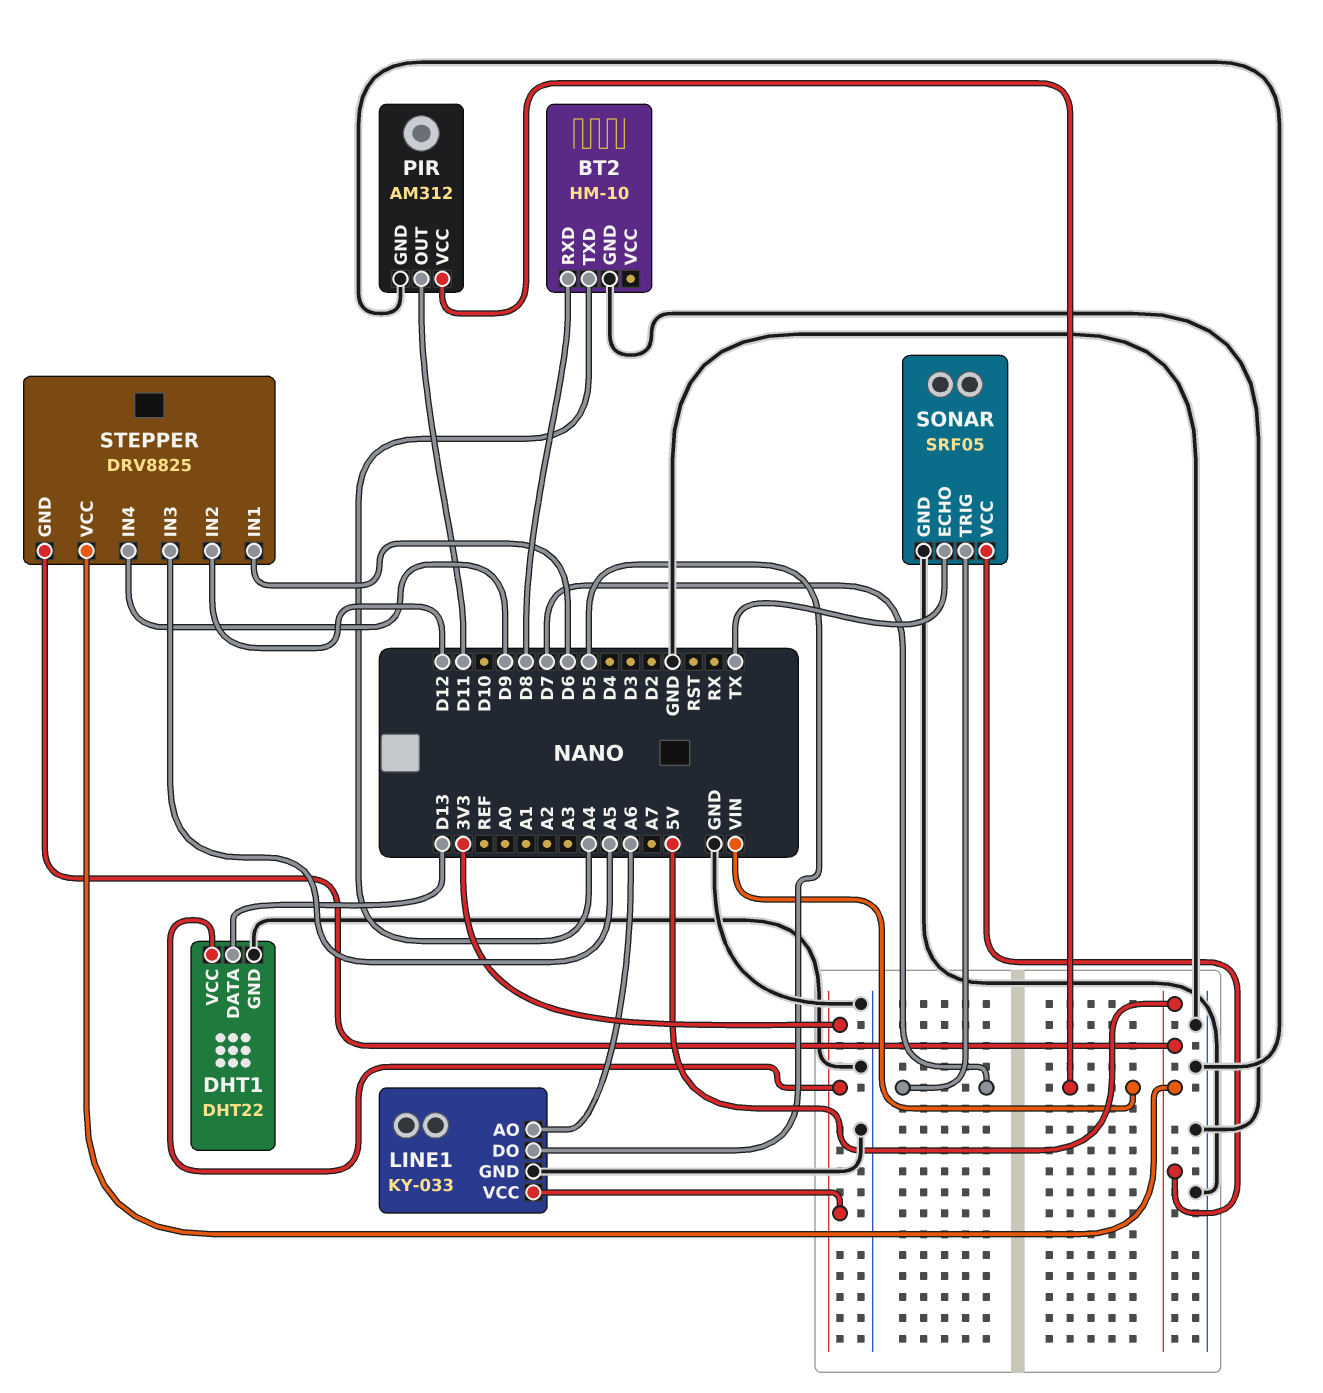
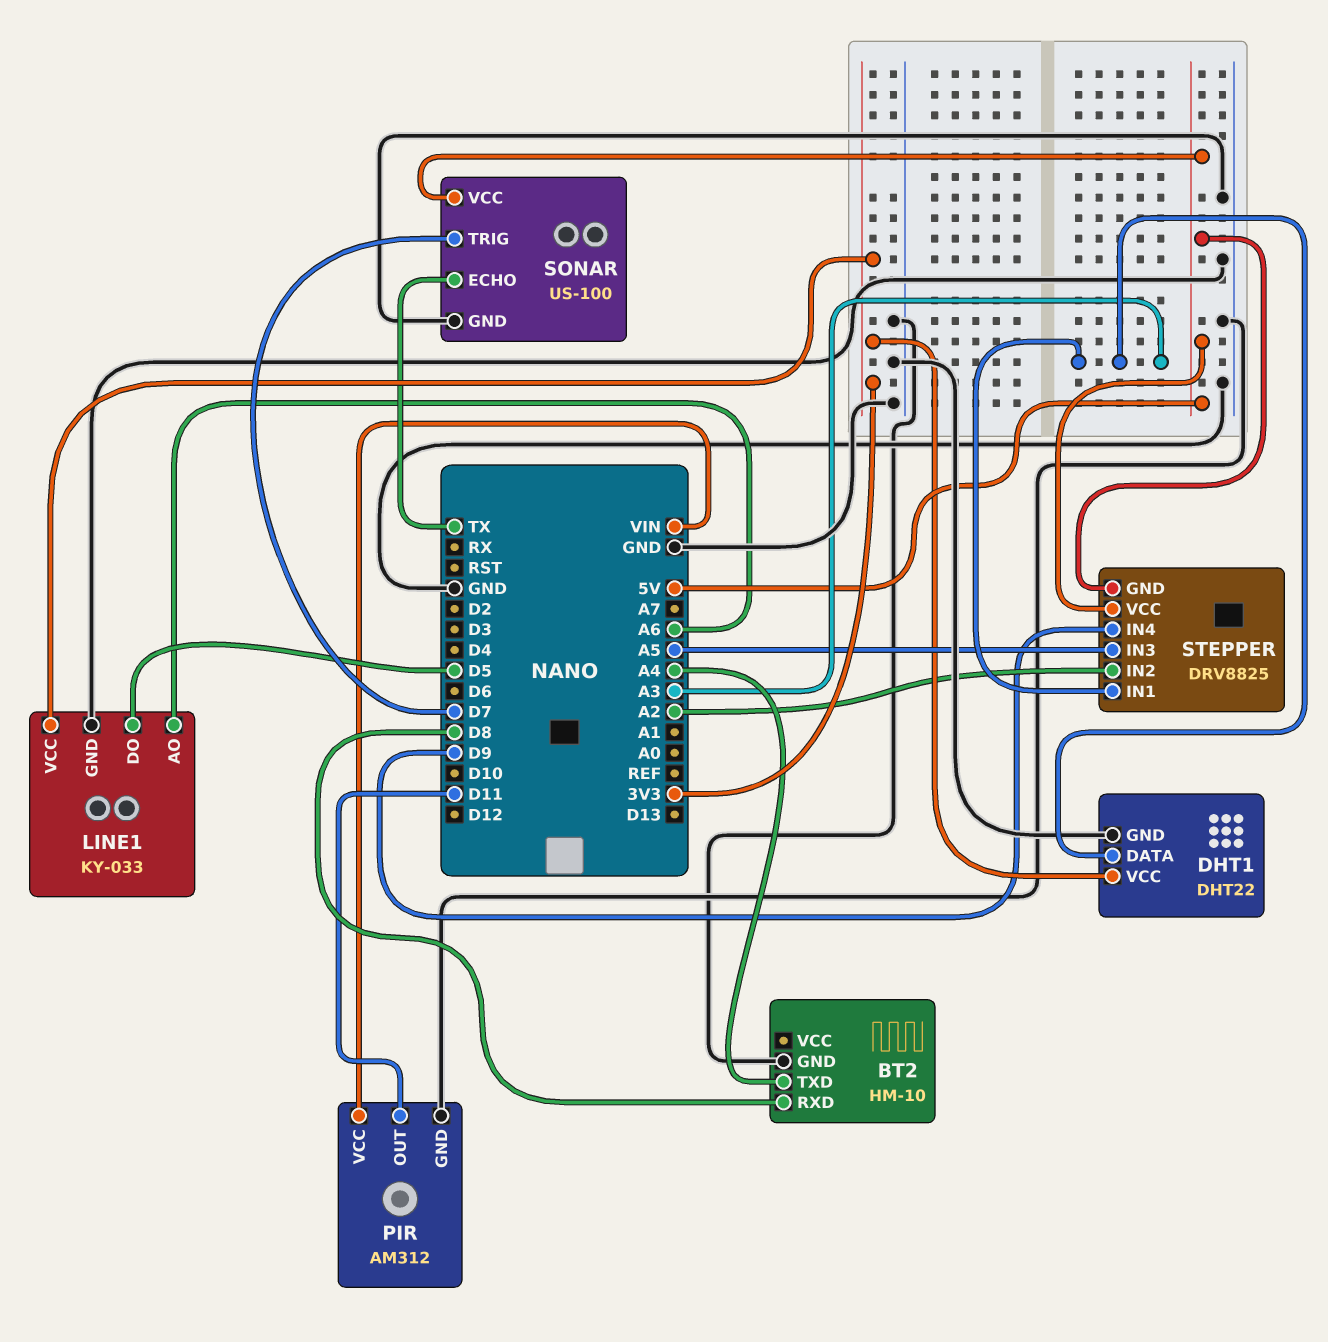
DHT1 pin DATA: D13 -> A3
SONAR: SRF05 -> US-100
STEPPER pin IN1: D6 -> A3
STEPPER pin IN2: D12 -> A2

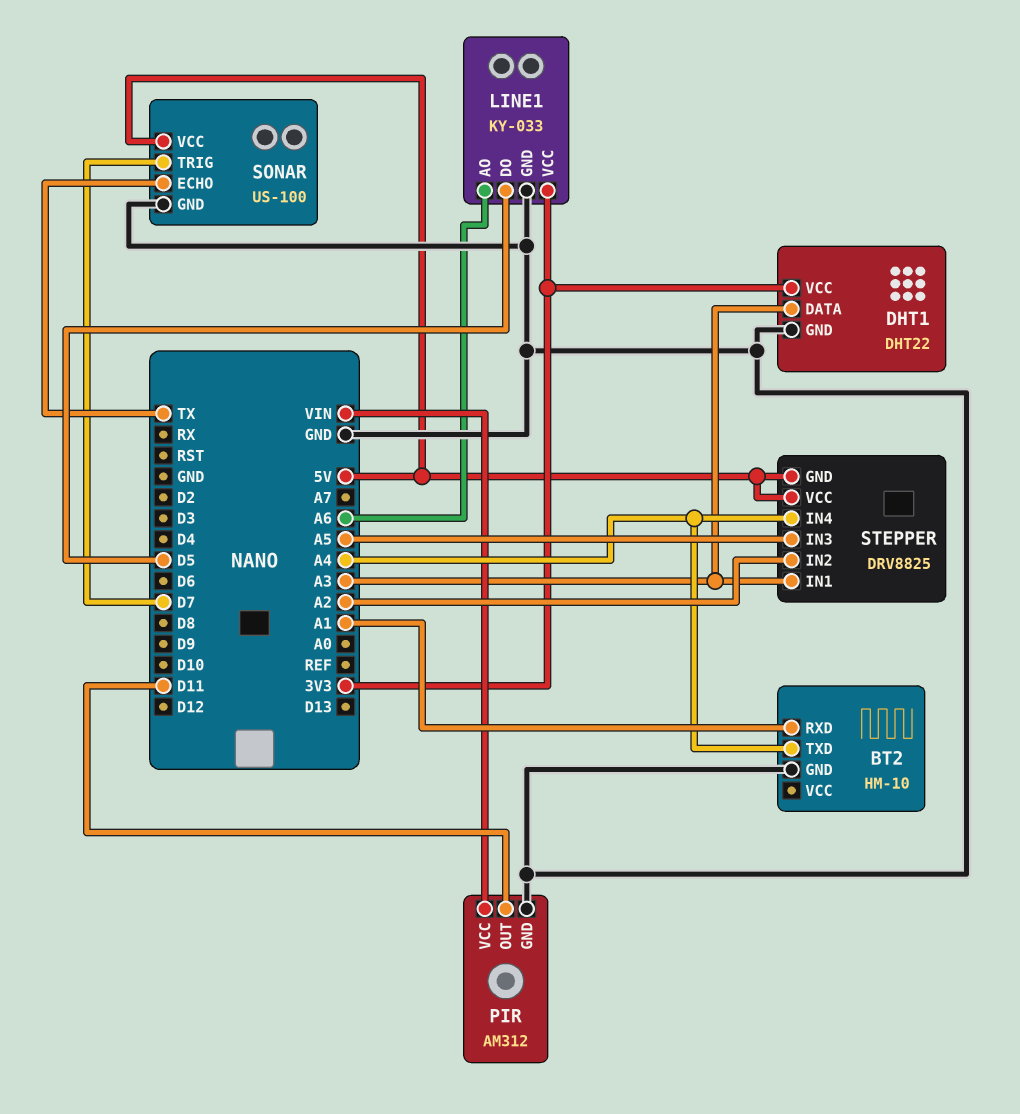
BT2 pin RXD: D8 -> A1
STEPPER pin IN4: D9 -> A4

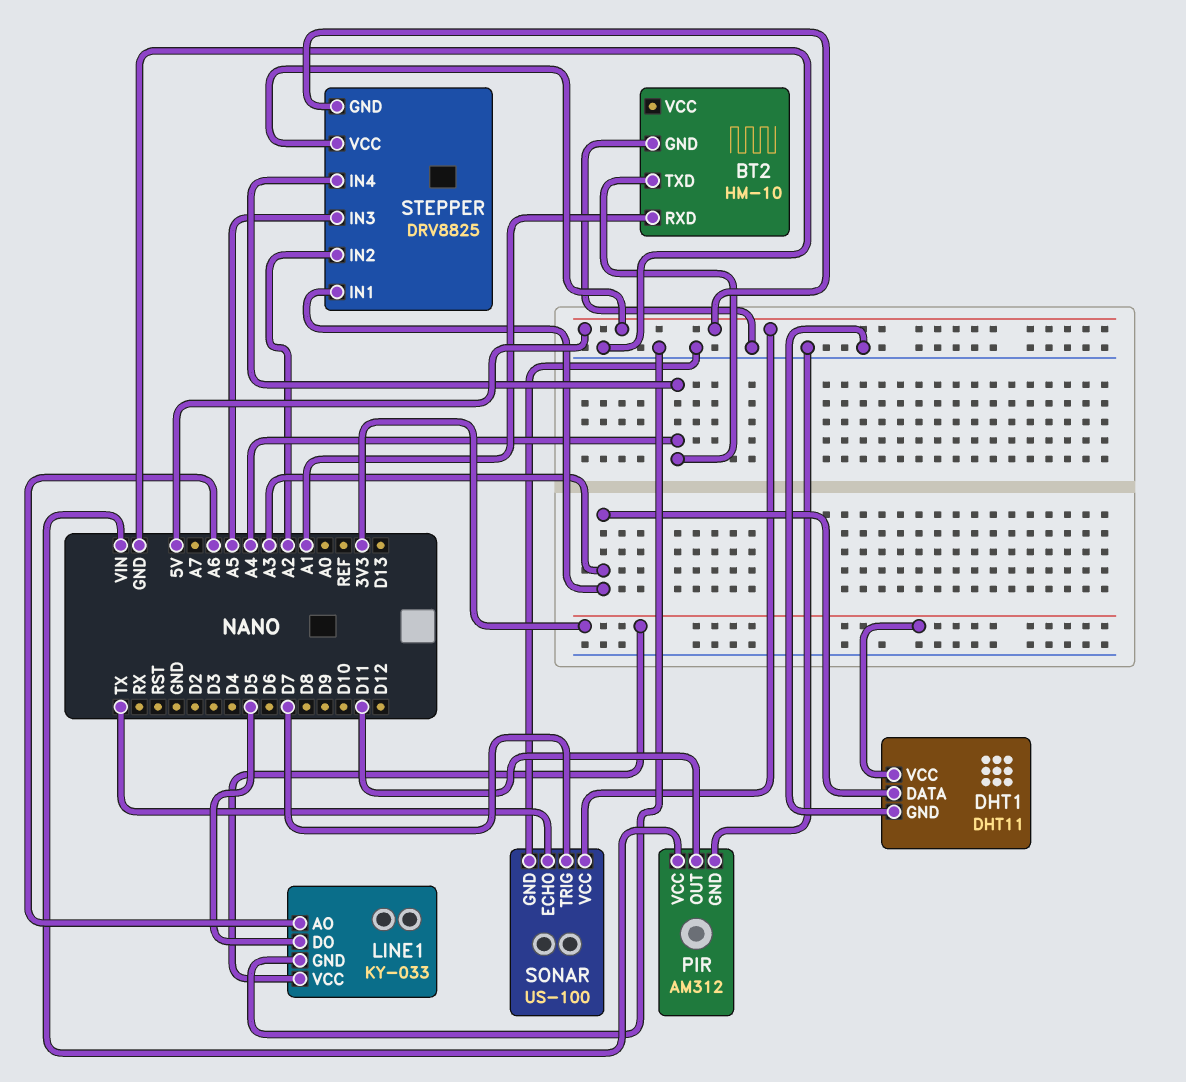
DHT1: DHT22 -> DHT11

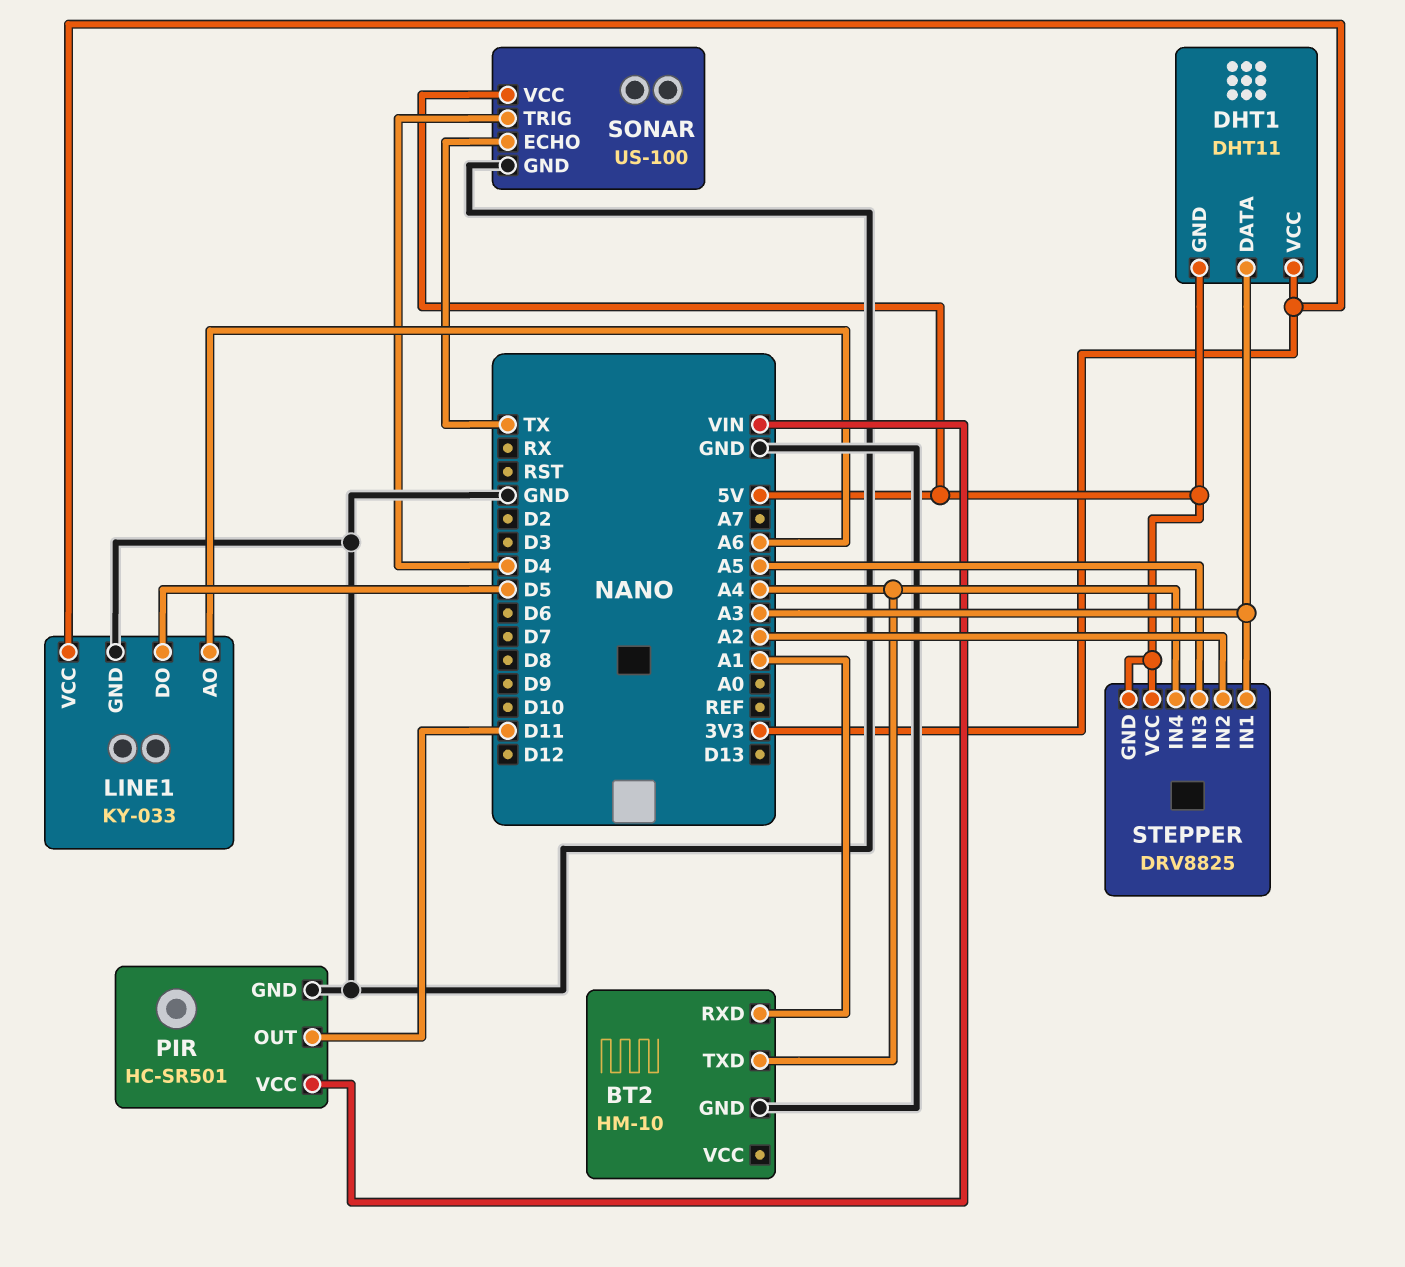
DHT1 pin GND: GND -> 5V
PIR: AM312 -> HC-SR501
SONAR pin TRIG: D7 -> D4

